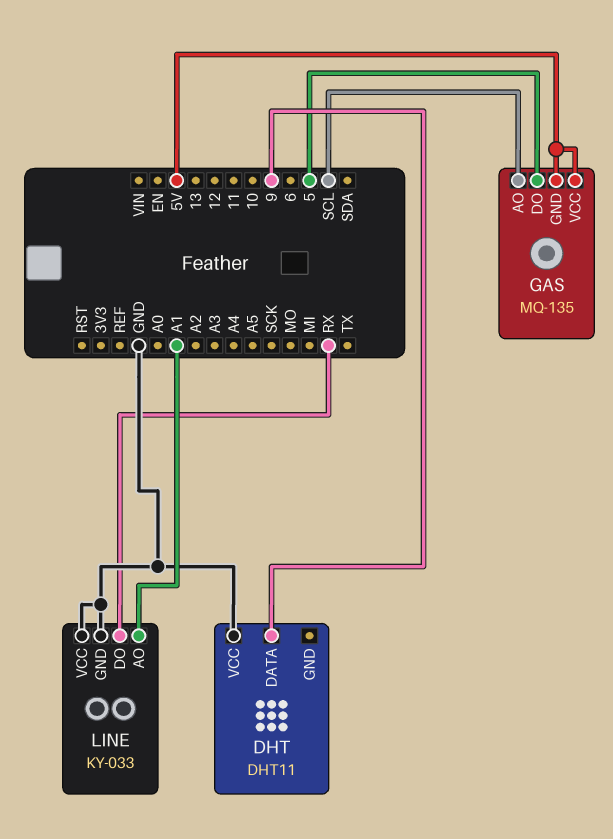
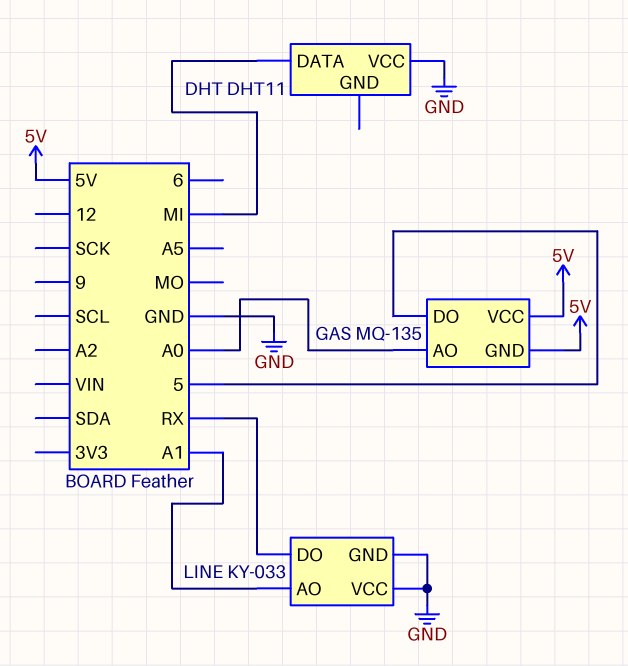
DHT pin DATA: 9 -> MI
GAS pin AO: SCL -> A0

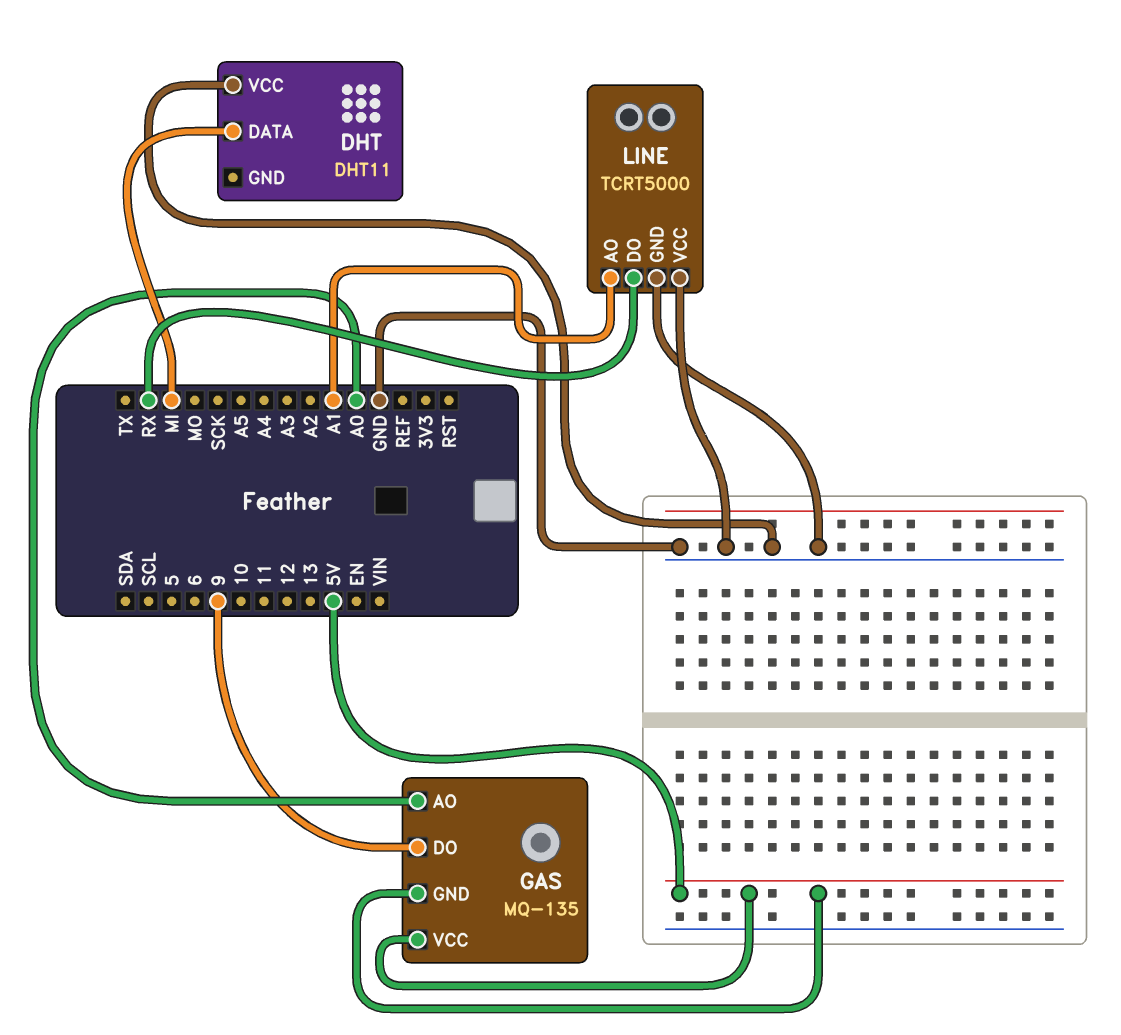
GAS pin DO: 5 -> 9
LINE: KY-033 -> TCRT5000

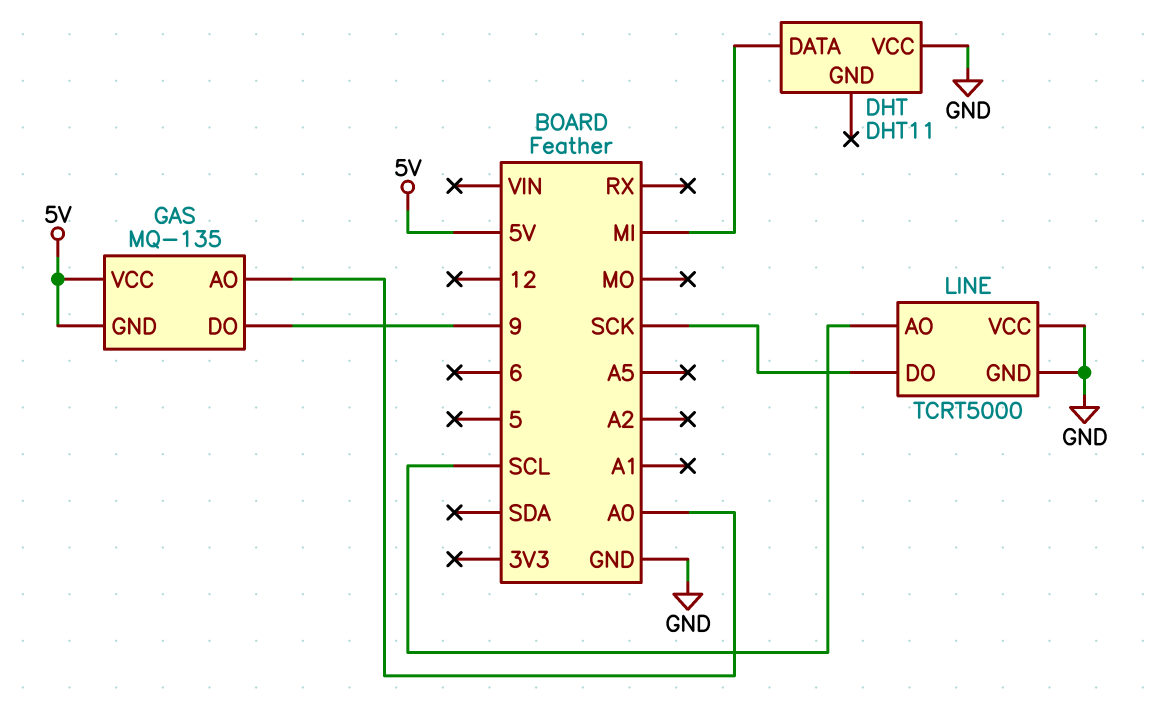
LINE pin AO: A1 -> SCL
LINE pin DO: RX -> SCK

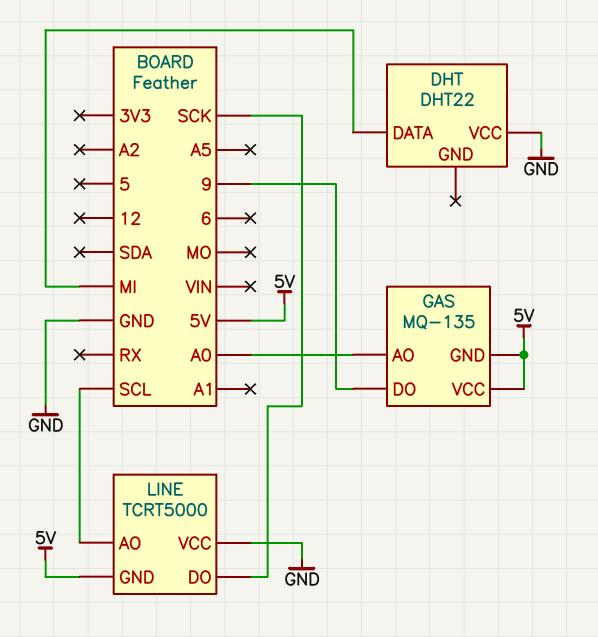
DHT: DHT11 -> DHT22
LINE pin GND: GND -> 5V

